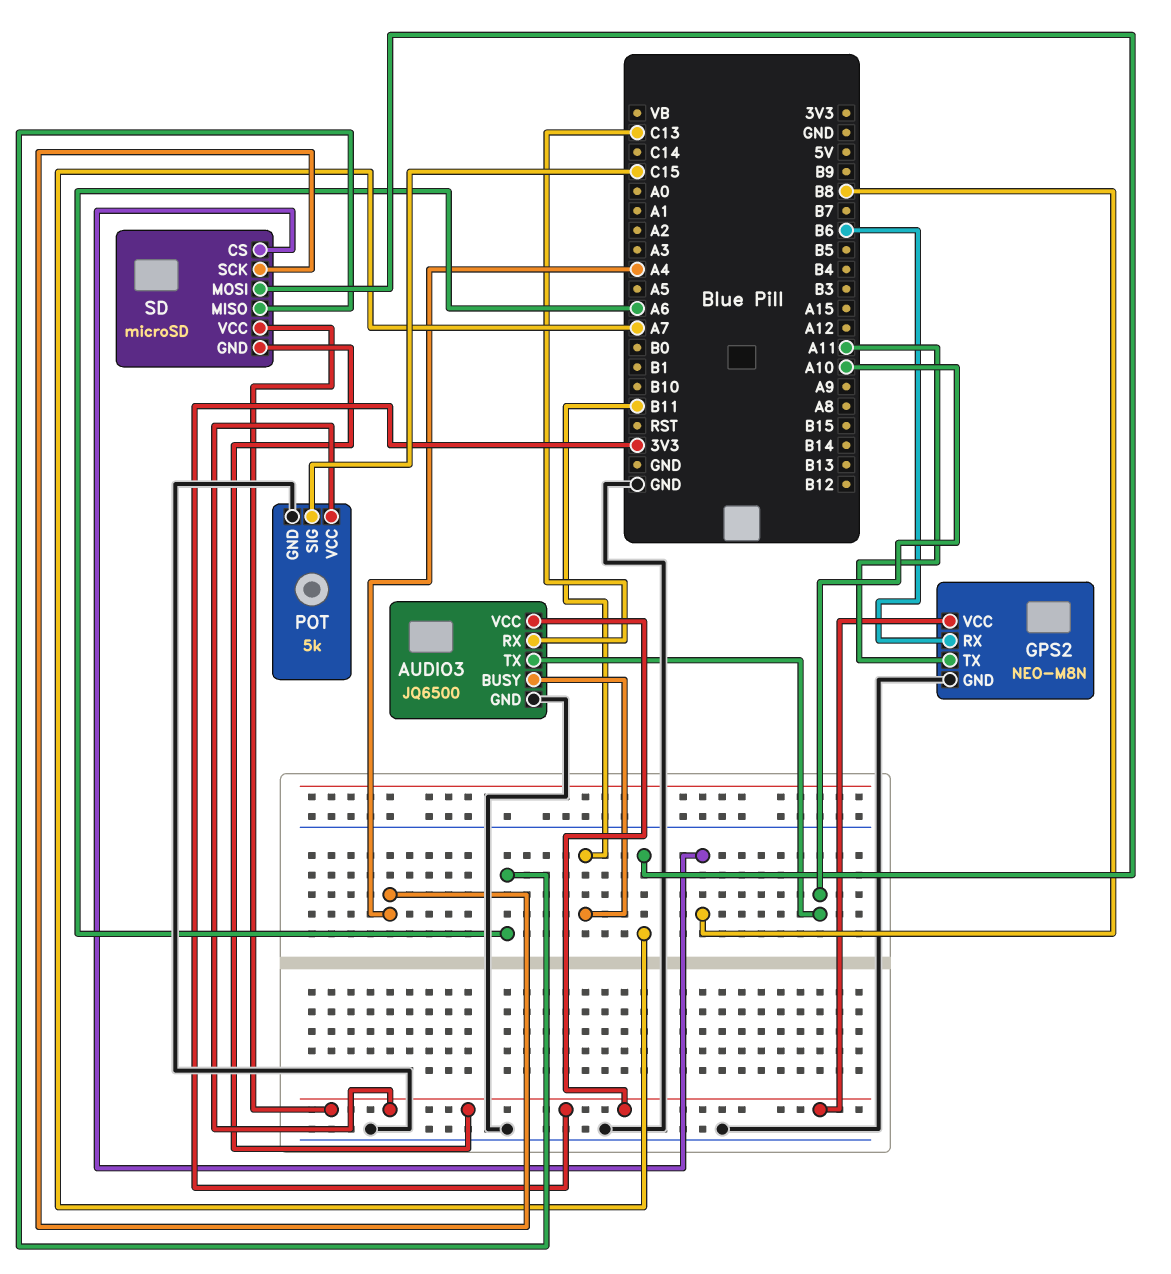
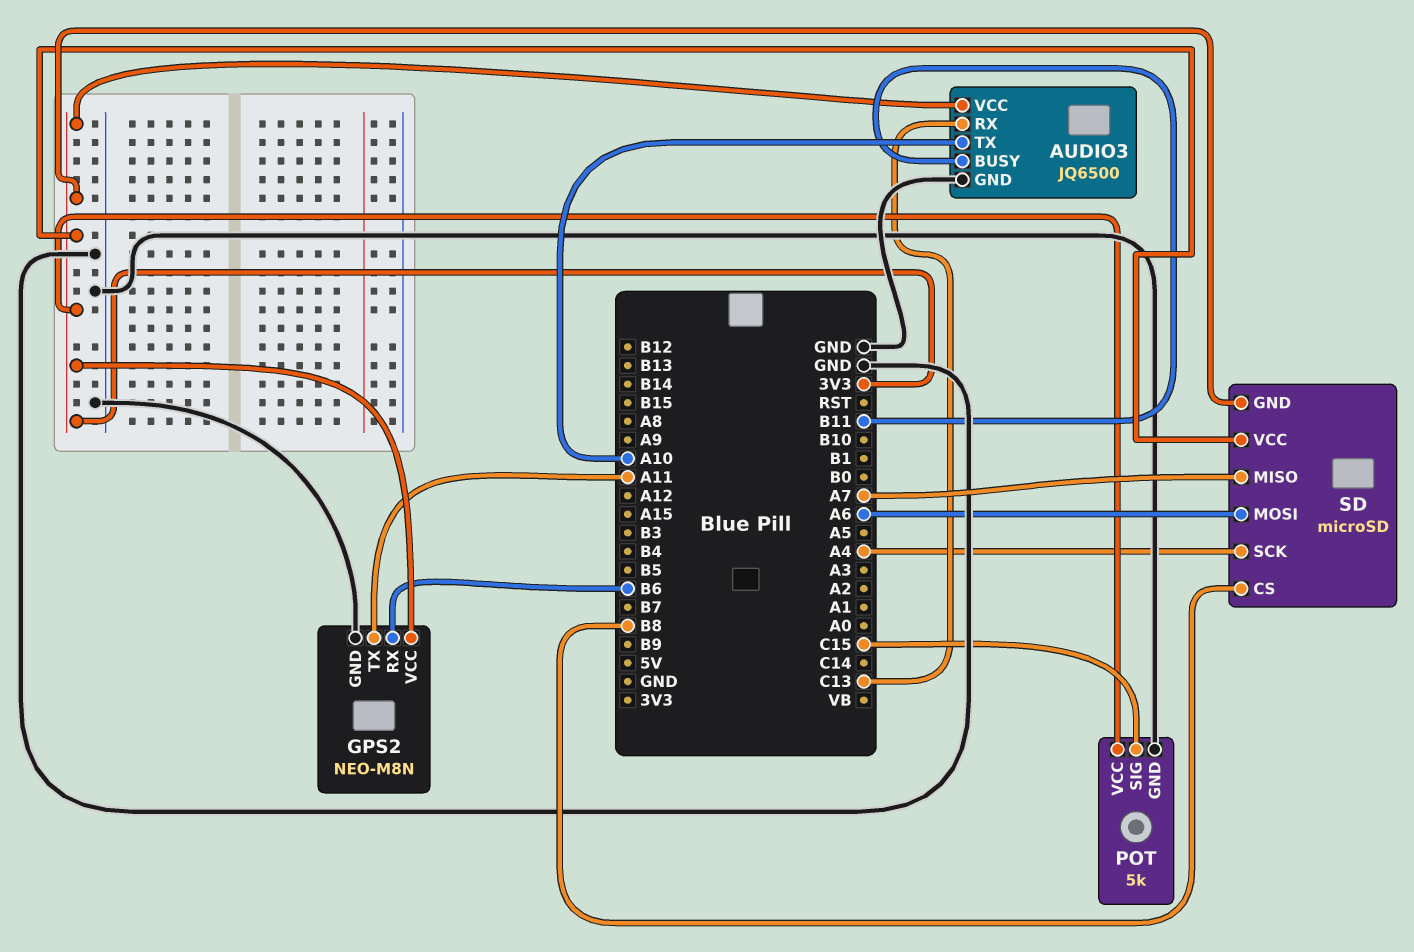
SD pin MISO: A6 -> A7
SD pin MOSI: A7 -> A6

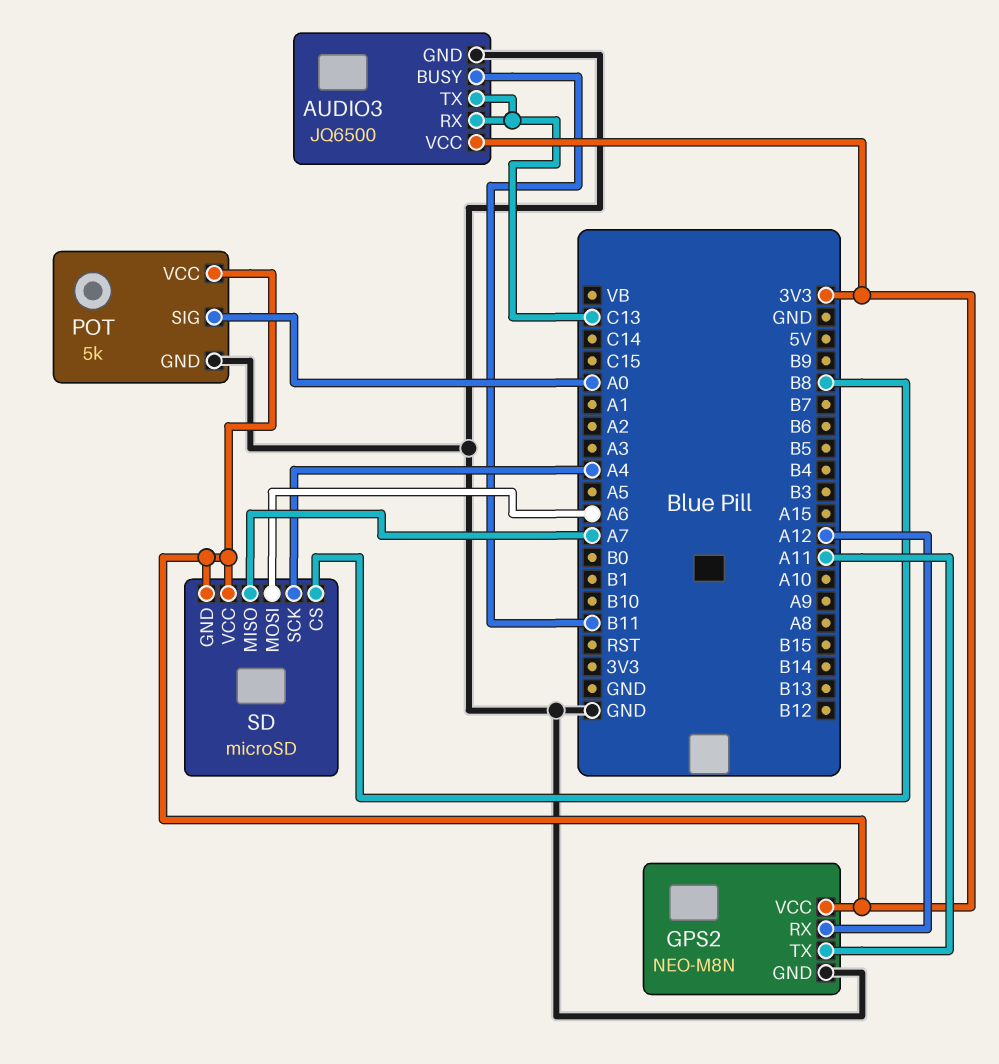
AUDIO3 pin TX: A10 -> C13
GPS2 pin RX: B6 -> A12
POT pin SIG: C15 -> A0

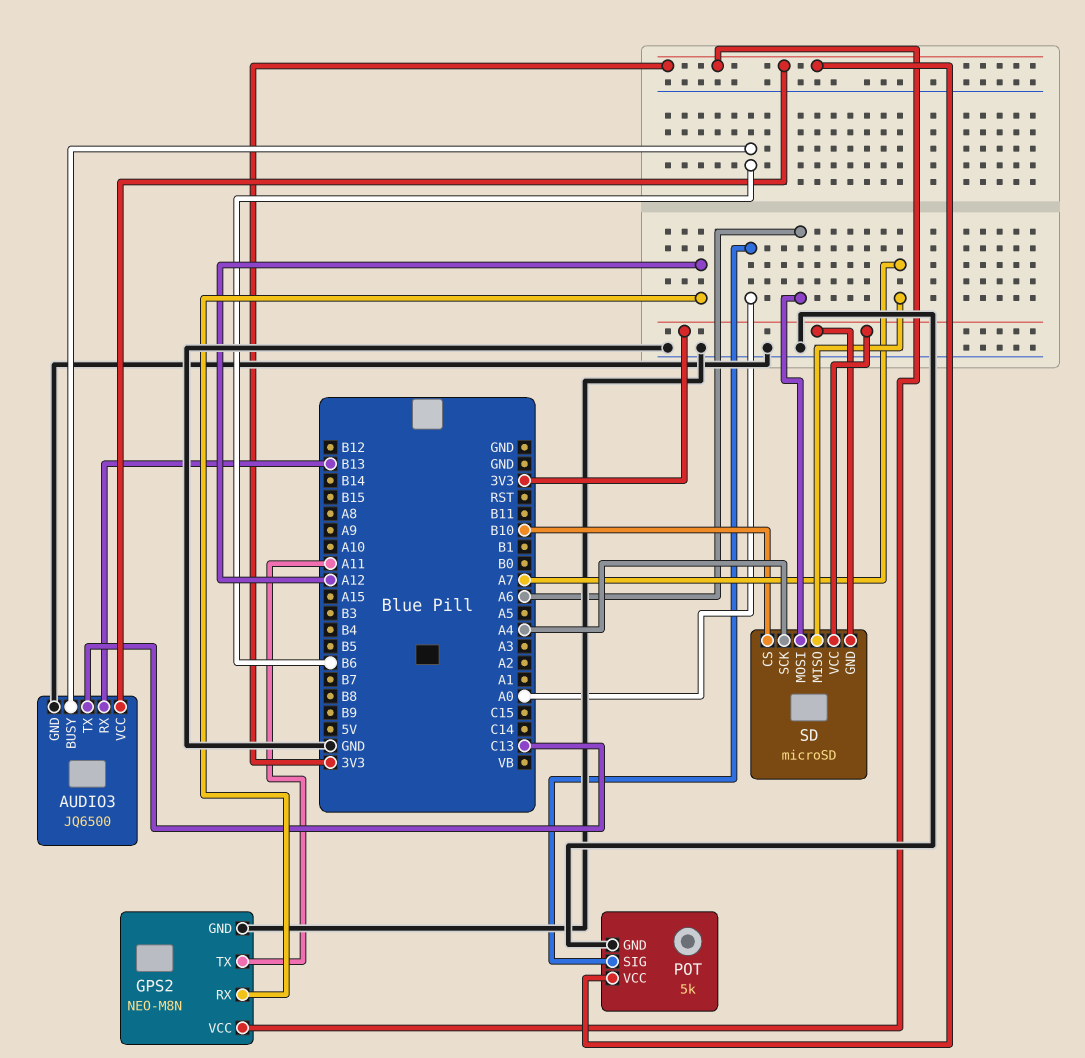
AUDIO3 pin BUSY: B11 -> B6
AUDIO3 pin RX: C13 -> B13
SD pin CS: B8 -> B10

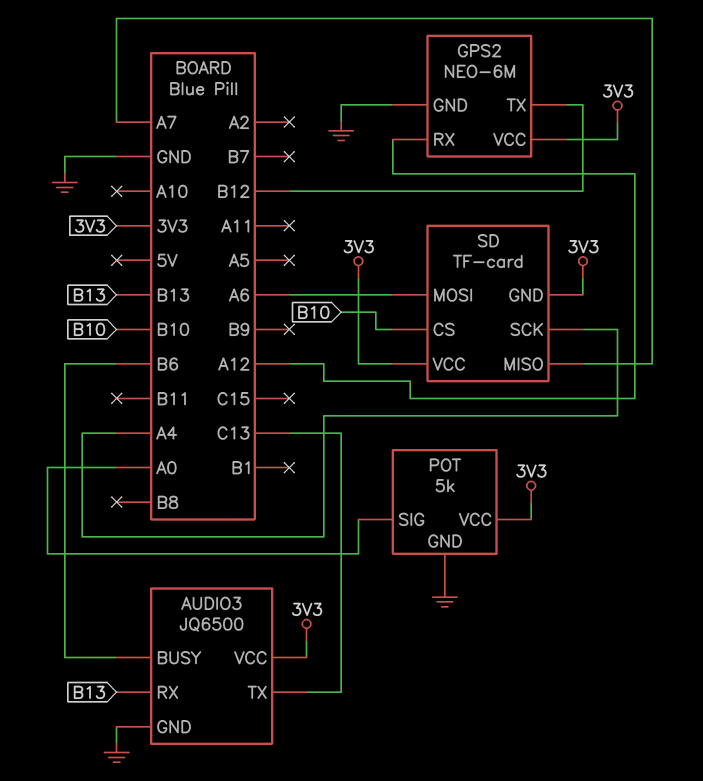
GPS2: NEO-M8N -> NEO-6M
GPS2 pin TX: A11 -> B12
SD: microSD -> TF-card

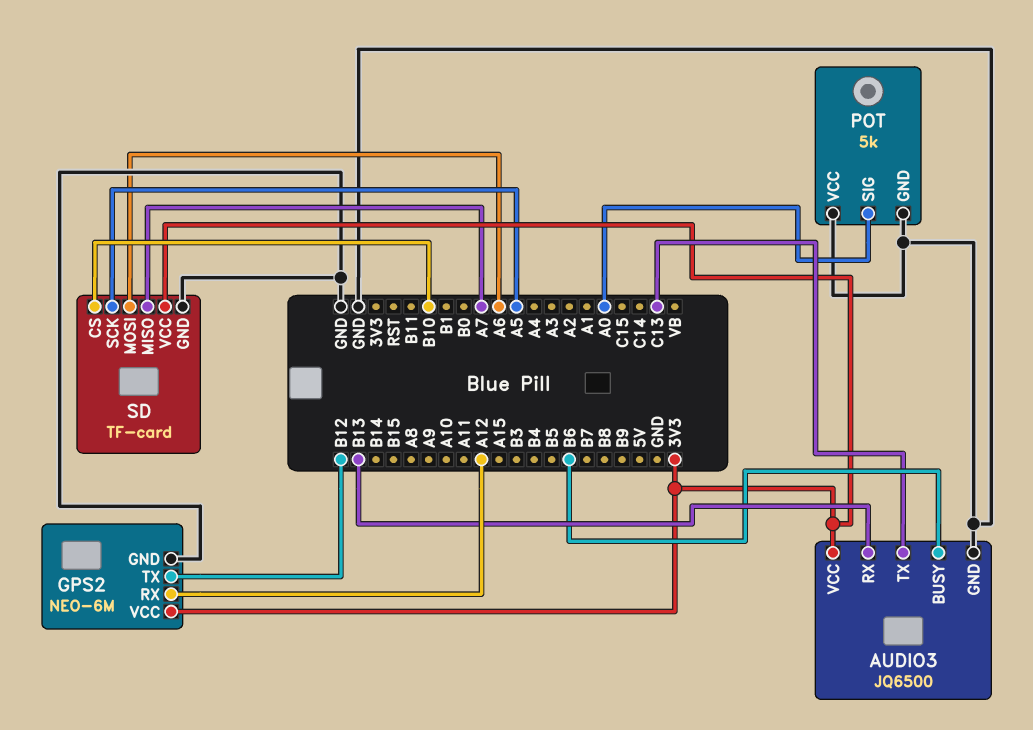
POT pin VCC: 3V3 -> GND
SD pin GND: 3V3 -> GND
SD pin SCK: A4 -> A5

